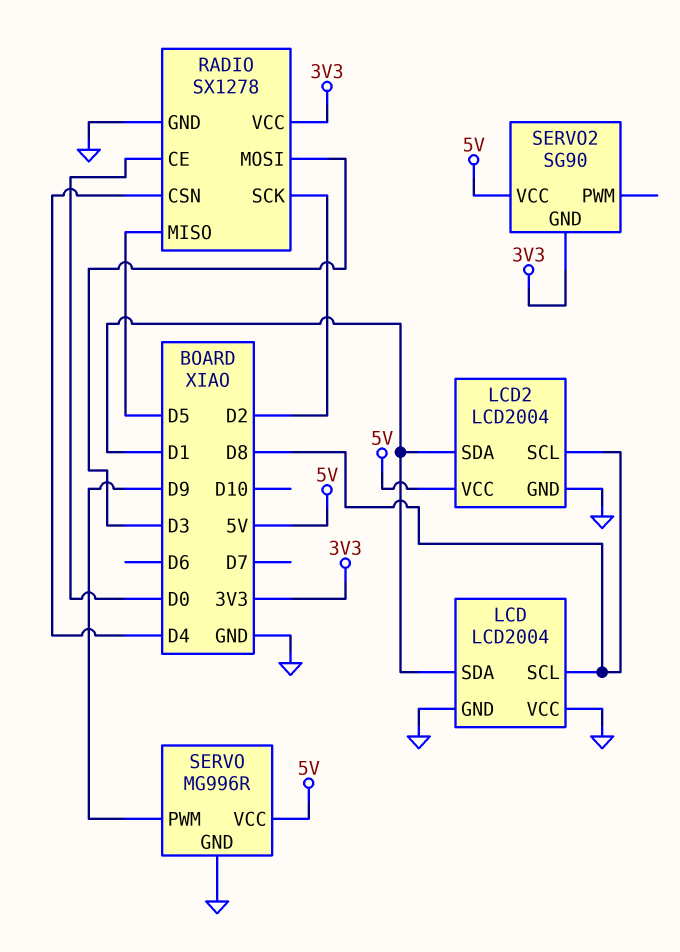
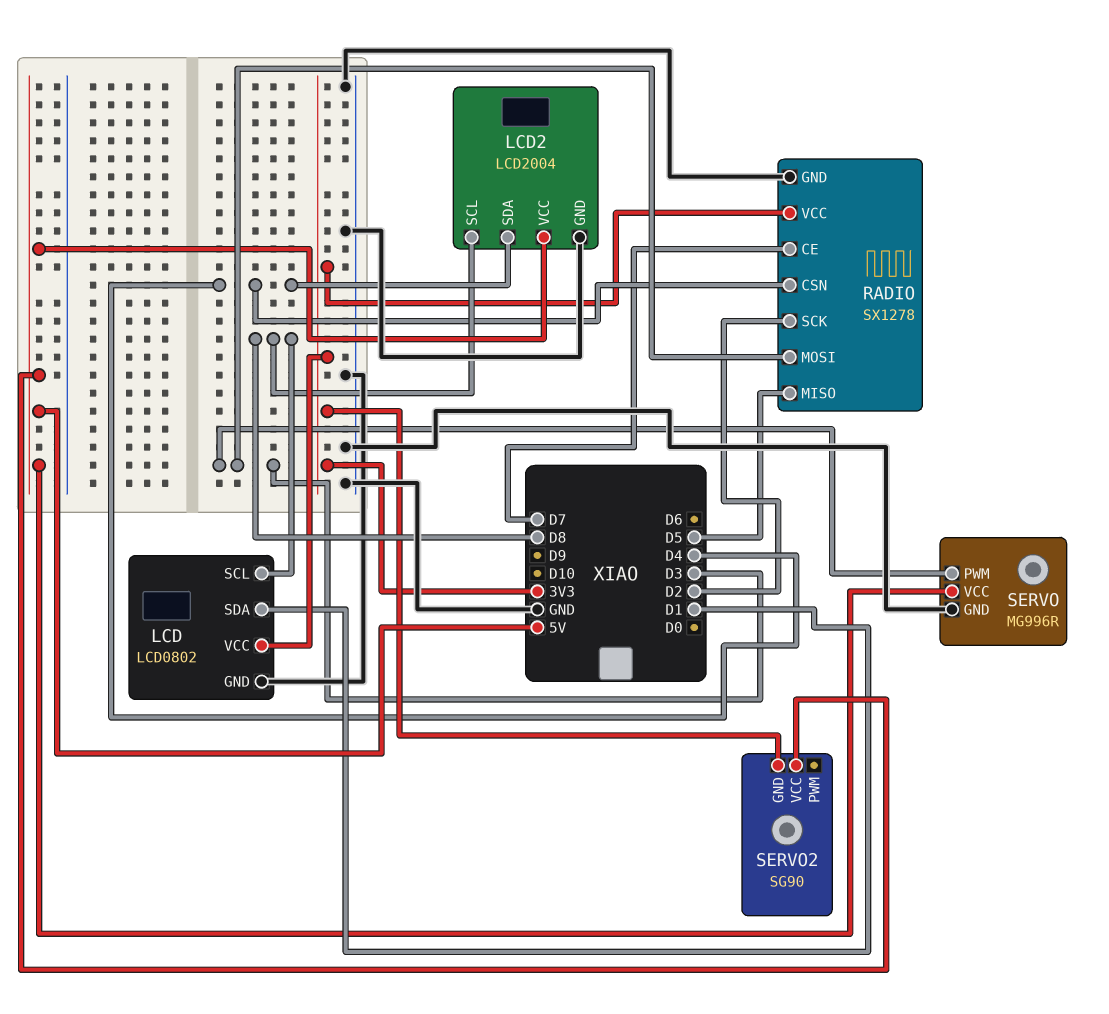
LCD: LCD2004 -> LCD0802
LCD pin VCC: GND -> 3V3
LCD2 pin SDA: D1 -> D4
RADIO pin CE: D0 -> D7
SERVO pin PWM: D9 -> D3

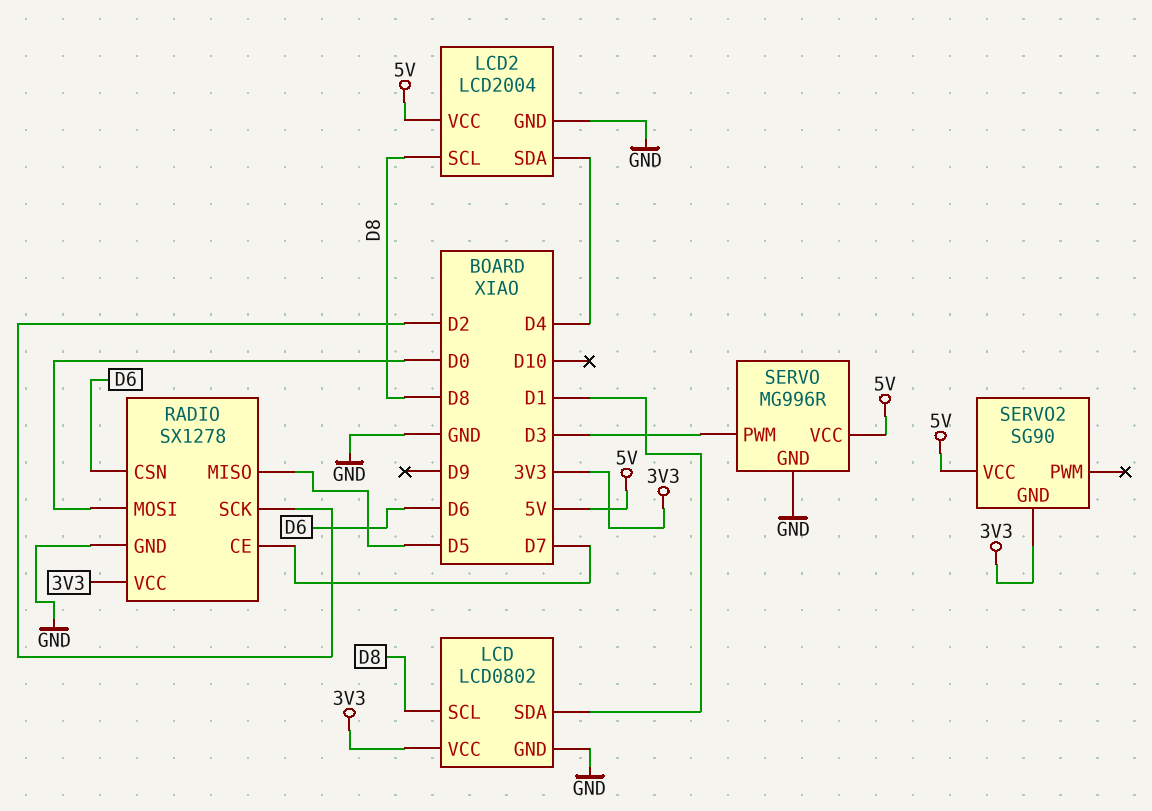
RADIO pin CSN: D4 -> D6
RADIO pin MOSI: D3 -> D0

